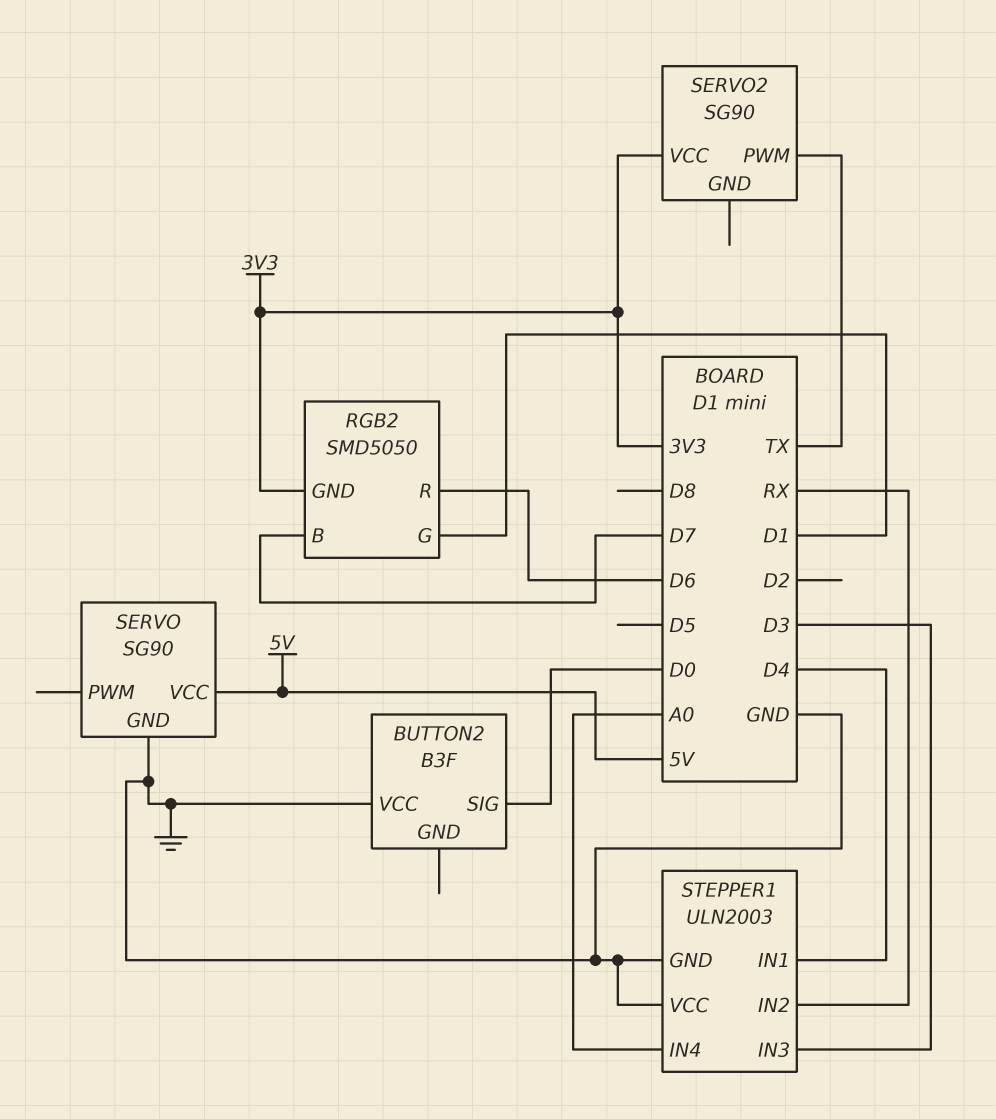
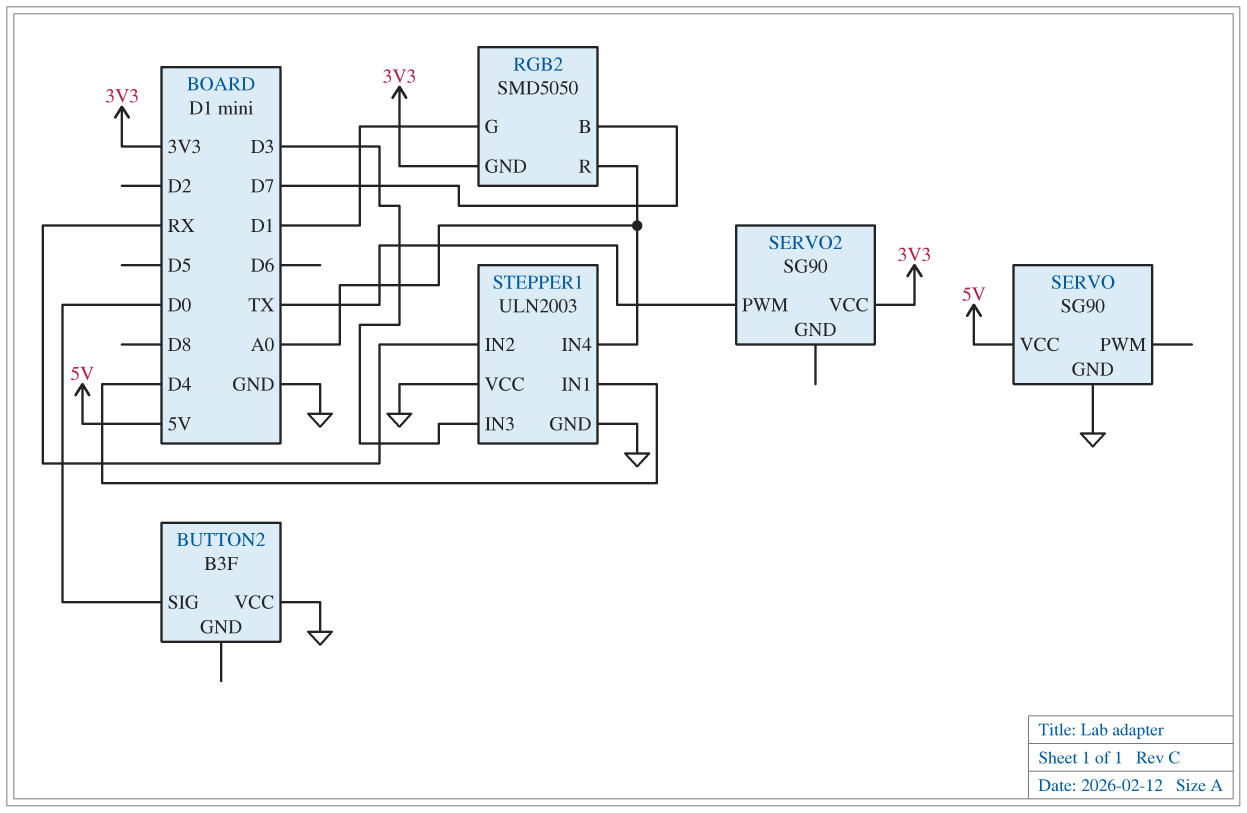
RGB2 pin R: D6 -> A0

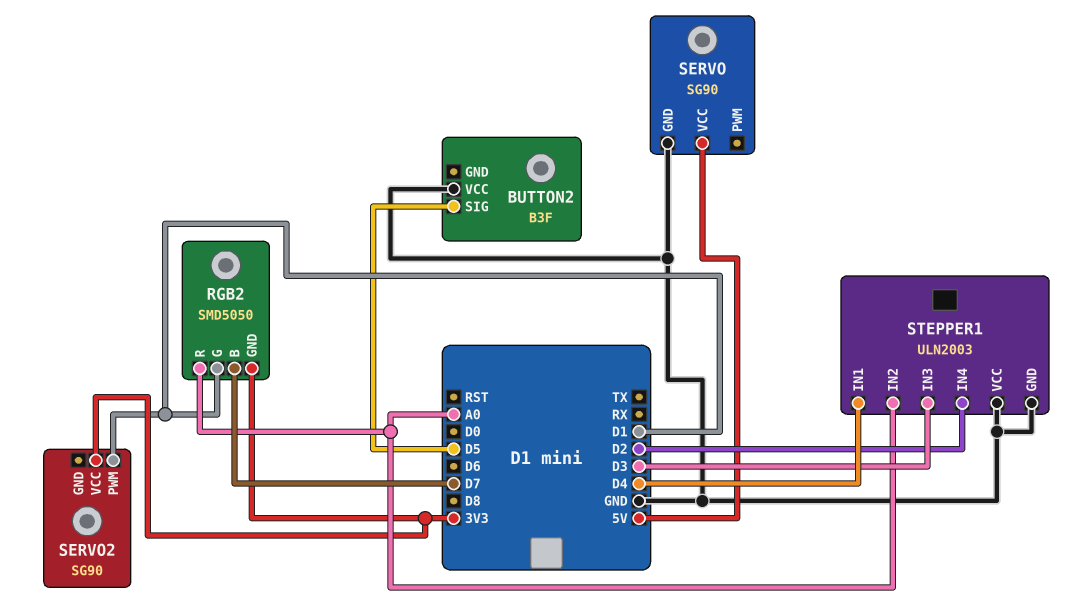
BUTTON2 pin SIG: D0 -> D5
SERVO2 pin PWM: TX -> D1
STEPPER1 pin IN2: RX -> A0
STEPPER1 pin IN4: A0 -> D2

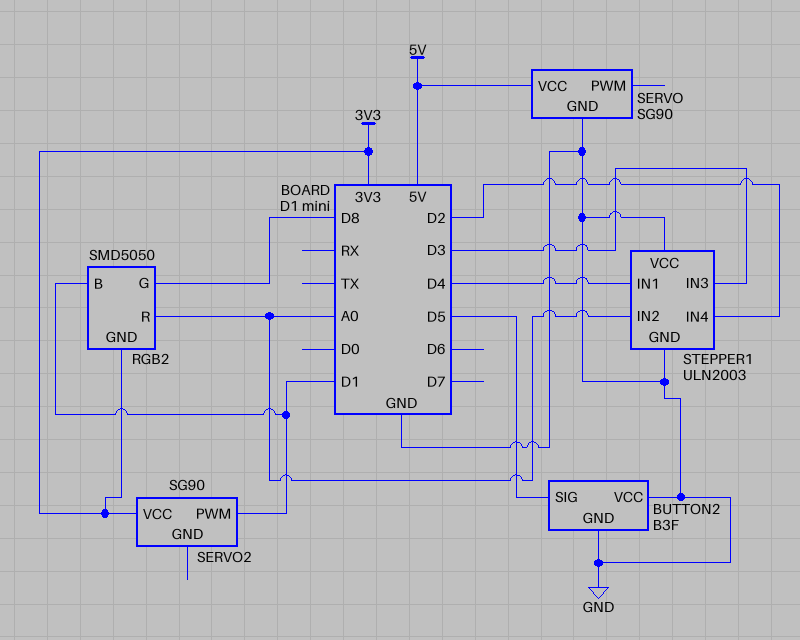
BUTTON2 pin GND: none -> GND
RGB2 pin B: D7 -> D1
RGB2 pin G: D1 -> D8

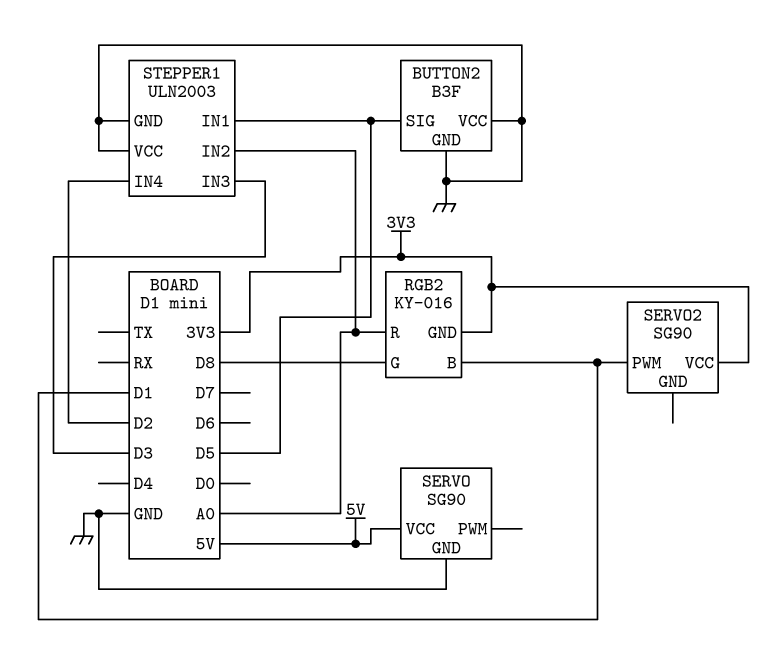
RGB2: SMD5050 -> KY-016
STEPPER1 pin IN1: D4 -> D5

